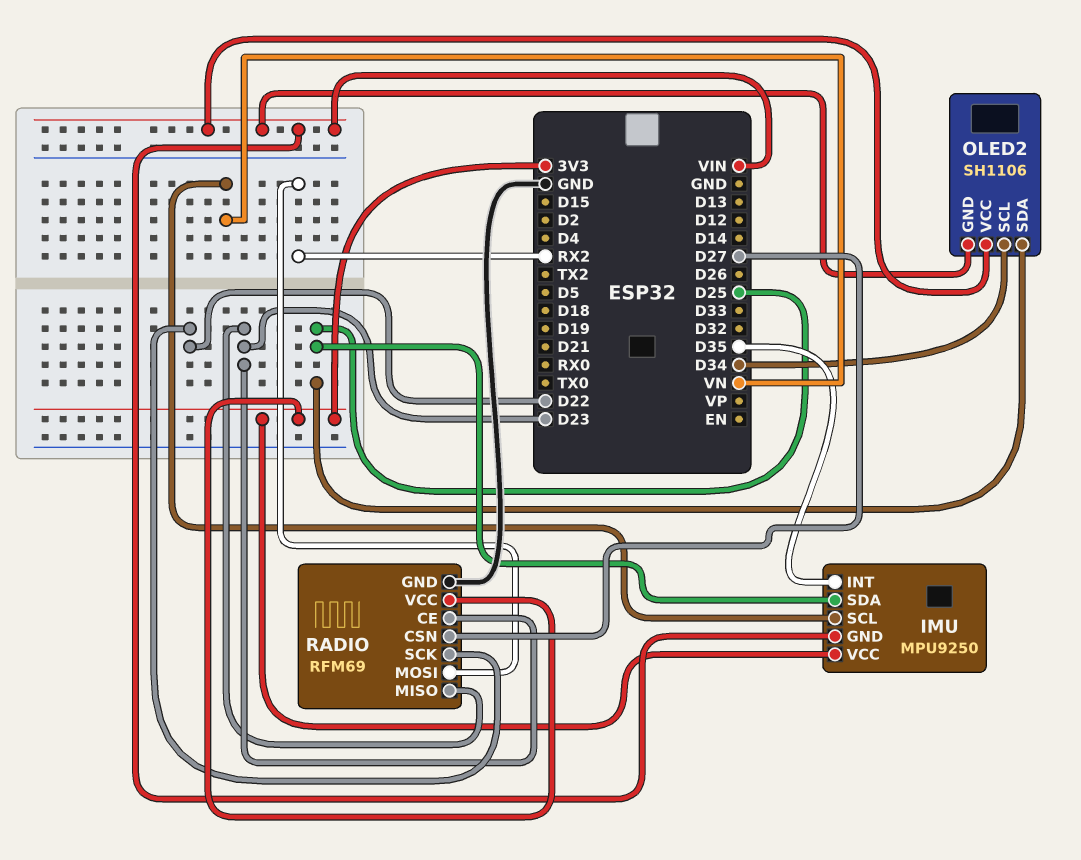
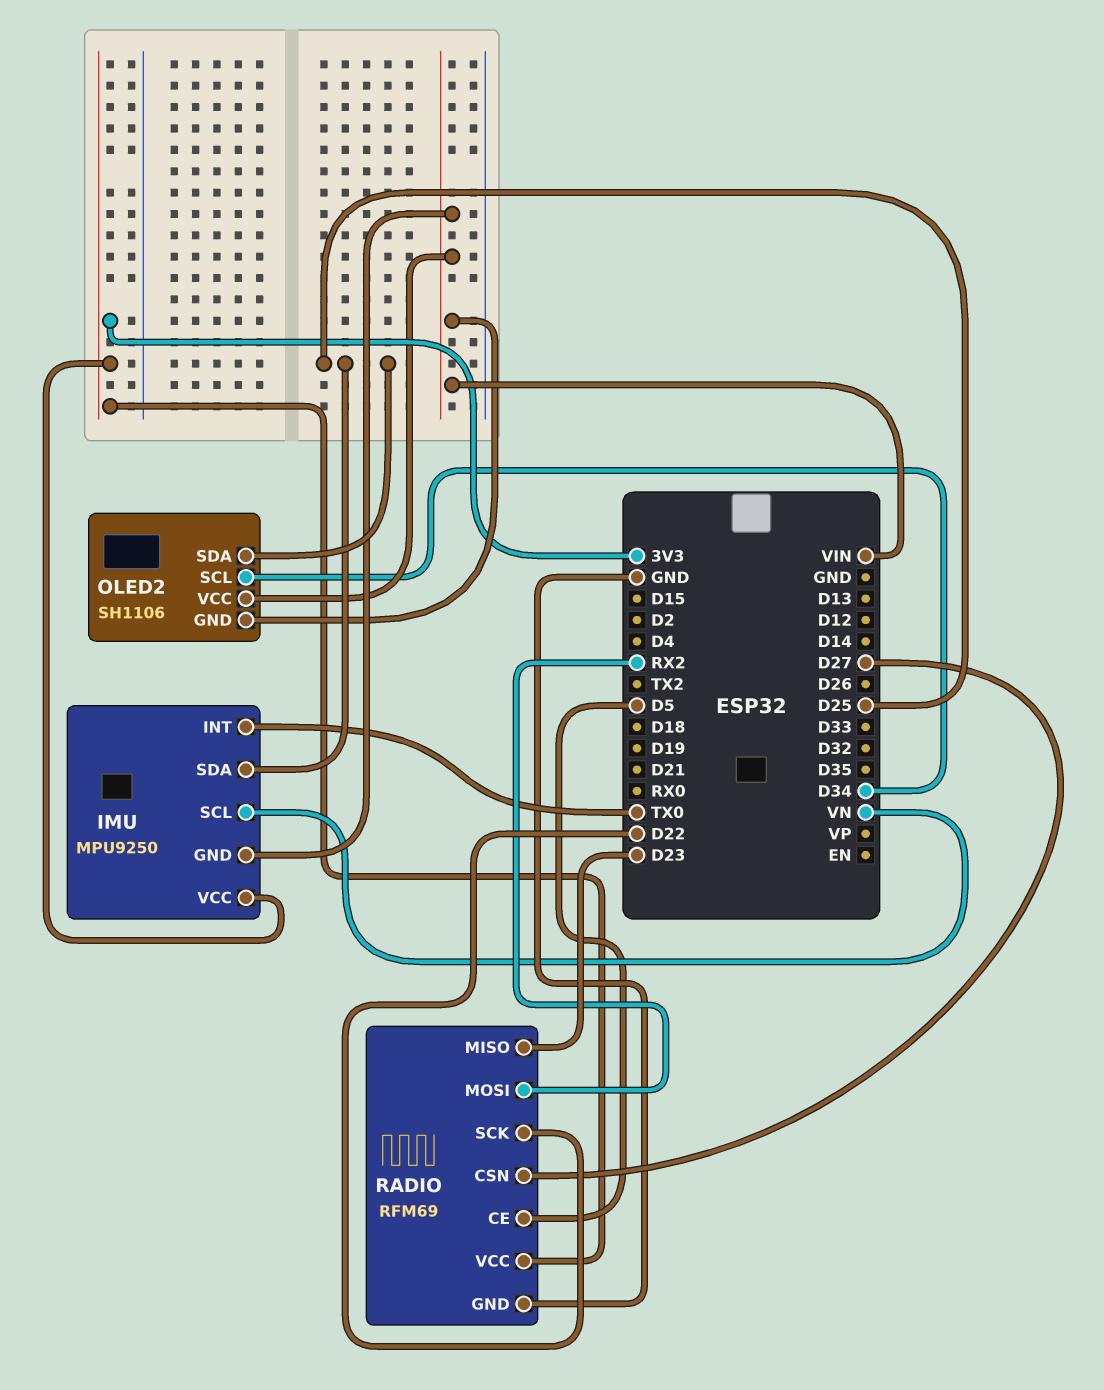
IMU pin INT: D35 -> TX0
RADIO pin CE: D23 -> D5

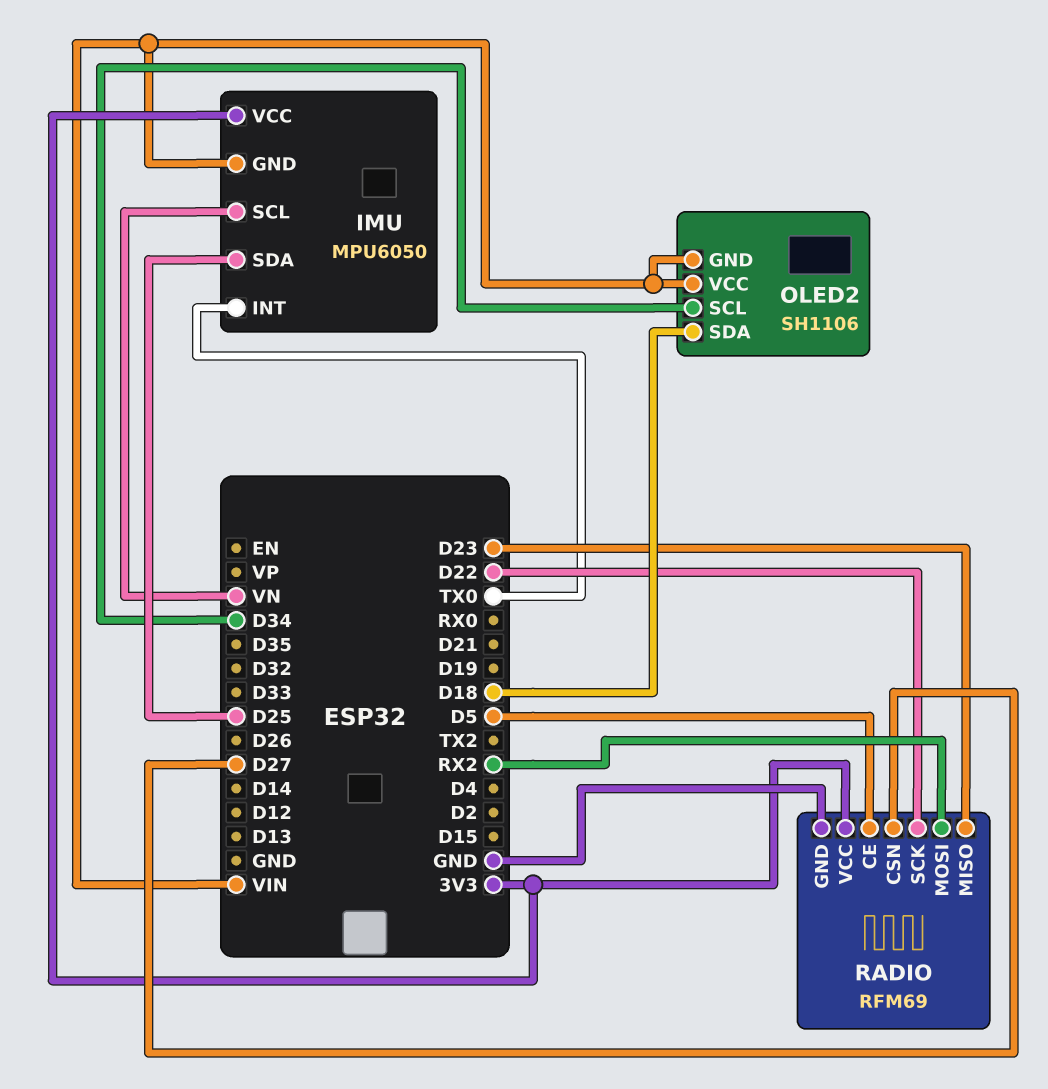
IMU: MPU9250 -> MPU6050
OLED2 pin SDA: D25 -> D18

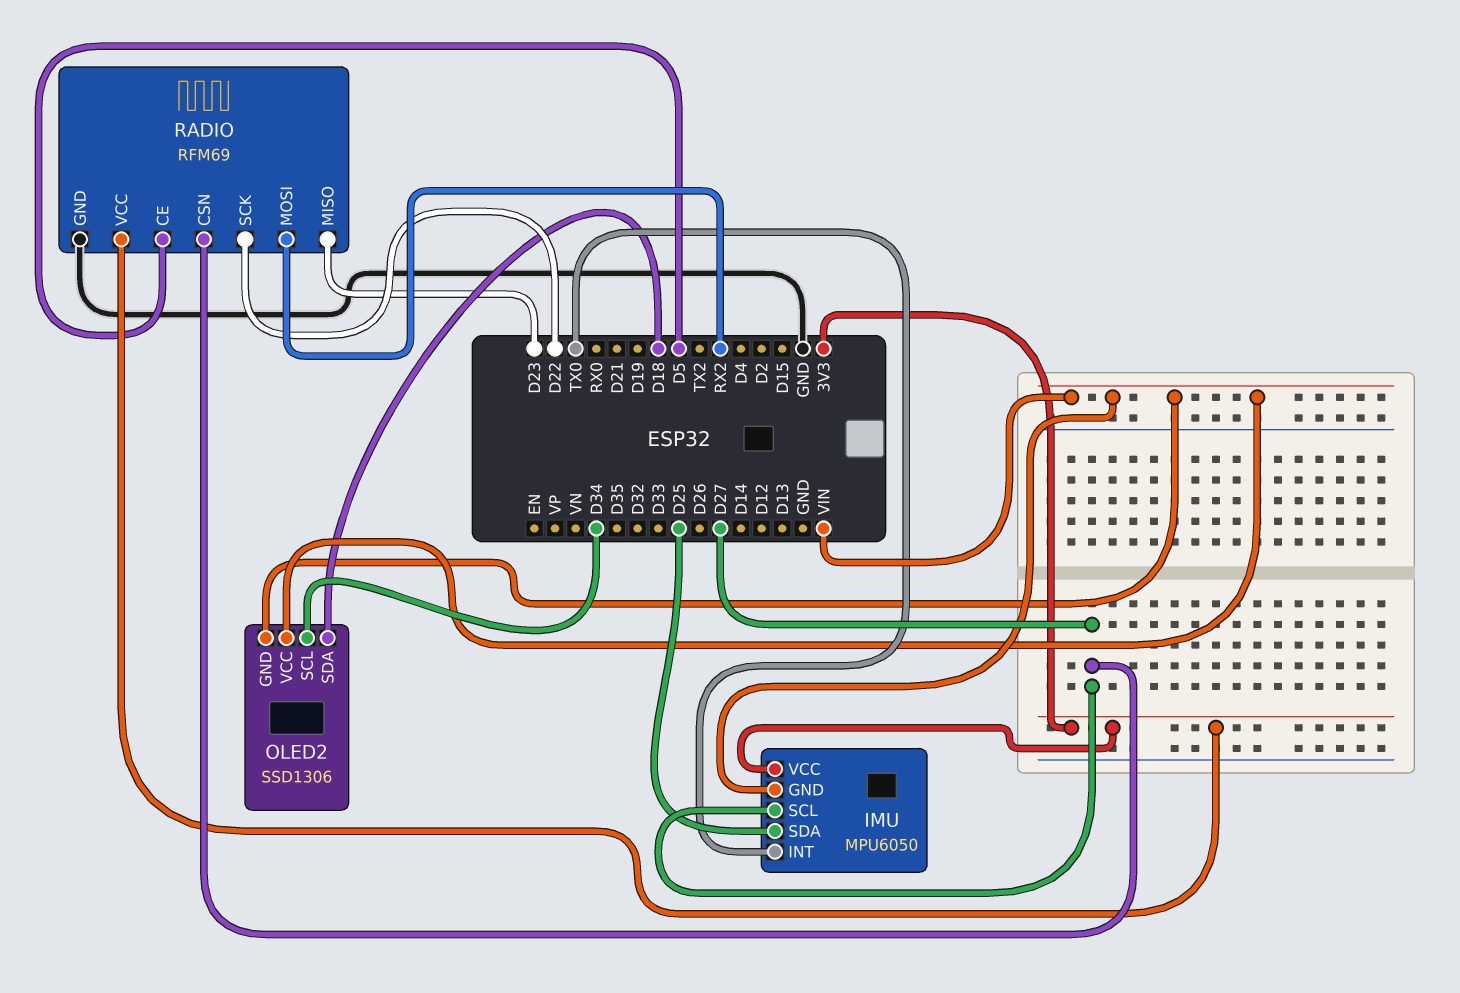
IMU pin SCL: VN -> D27
OLED2: SH1106 -> SSD1306

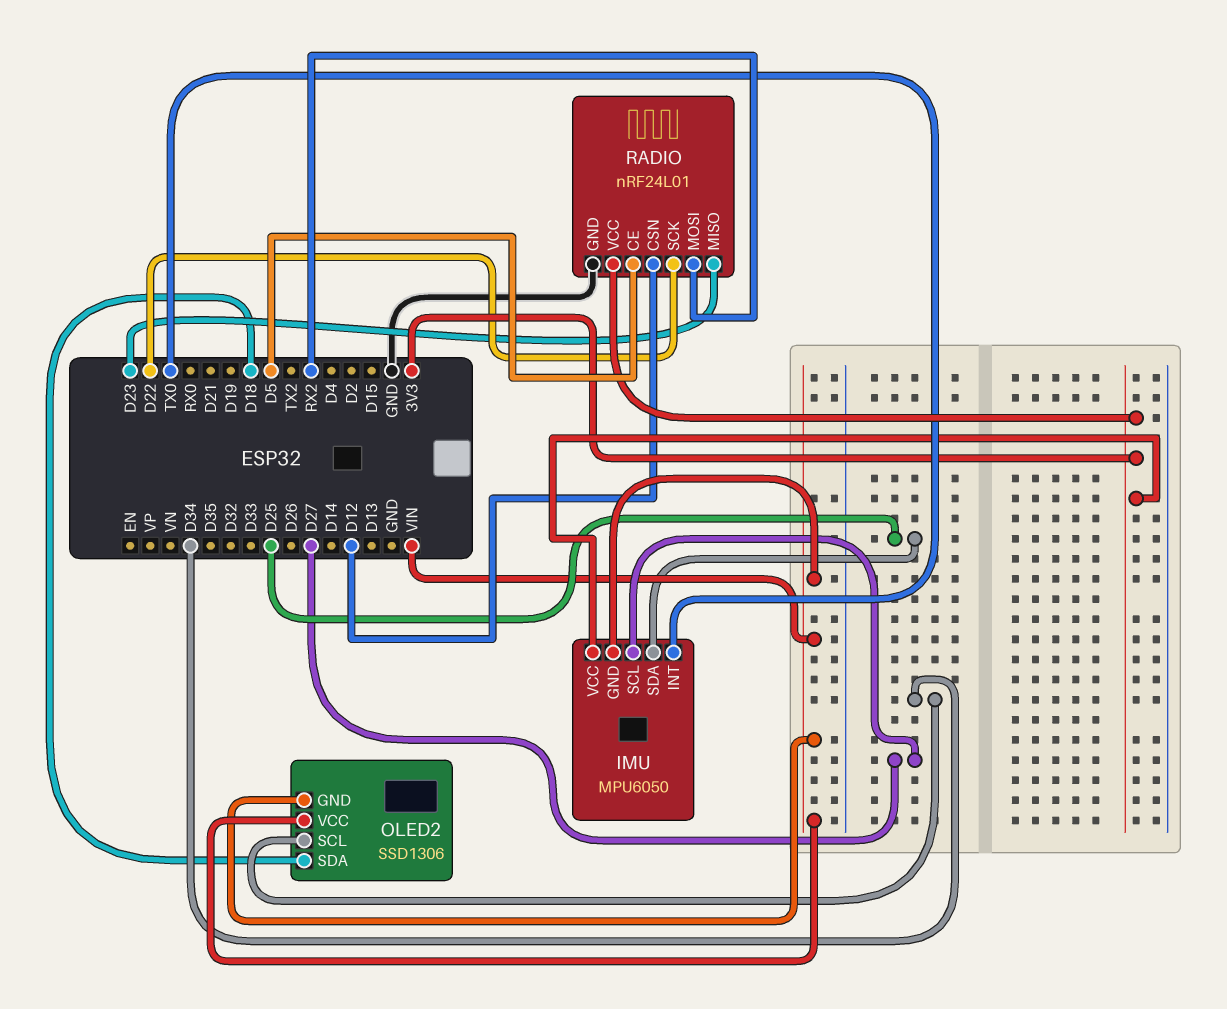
RADIO: RFM69 -> nRF24L01
RADIO pin CSN: D27 -> D12

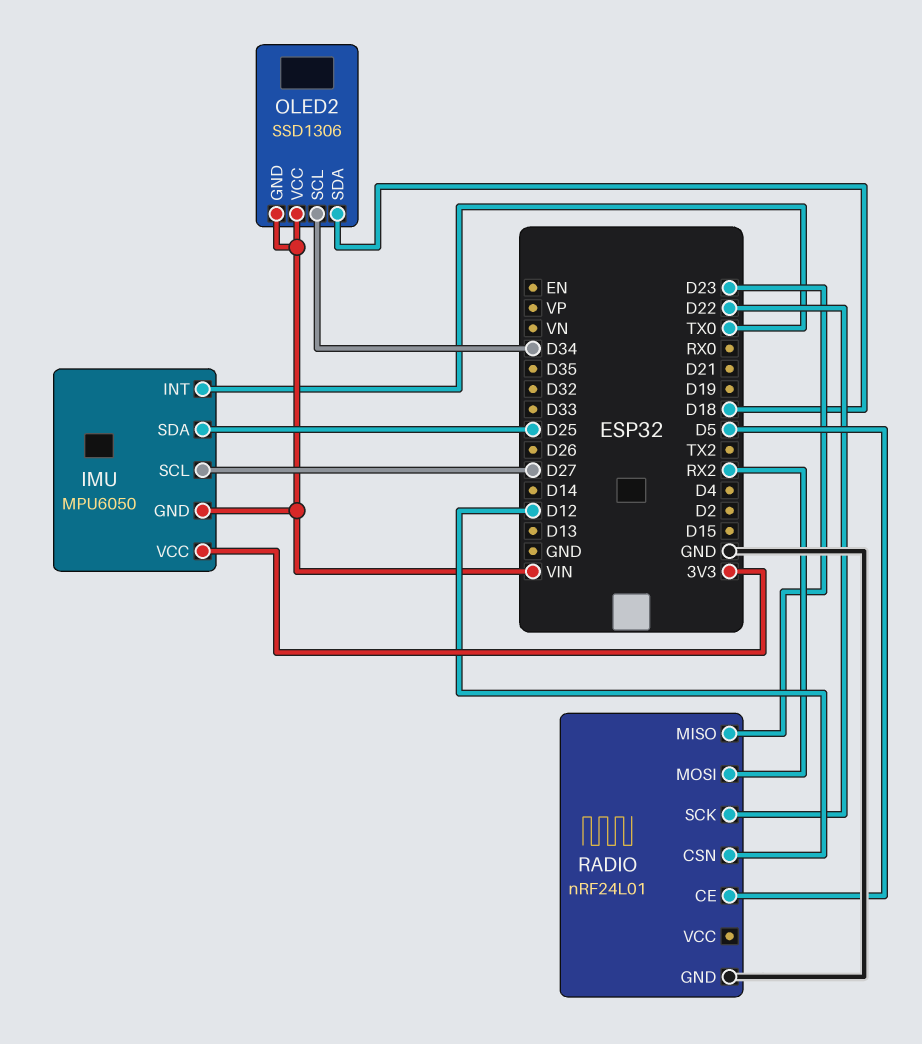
RADIO pin VCC: 3V3 -> none

